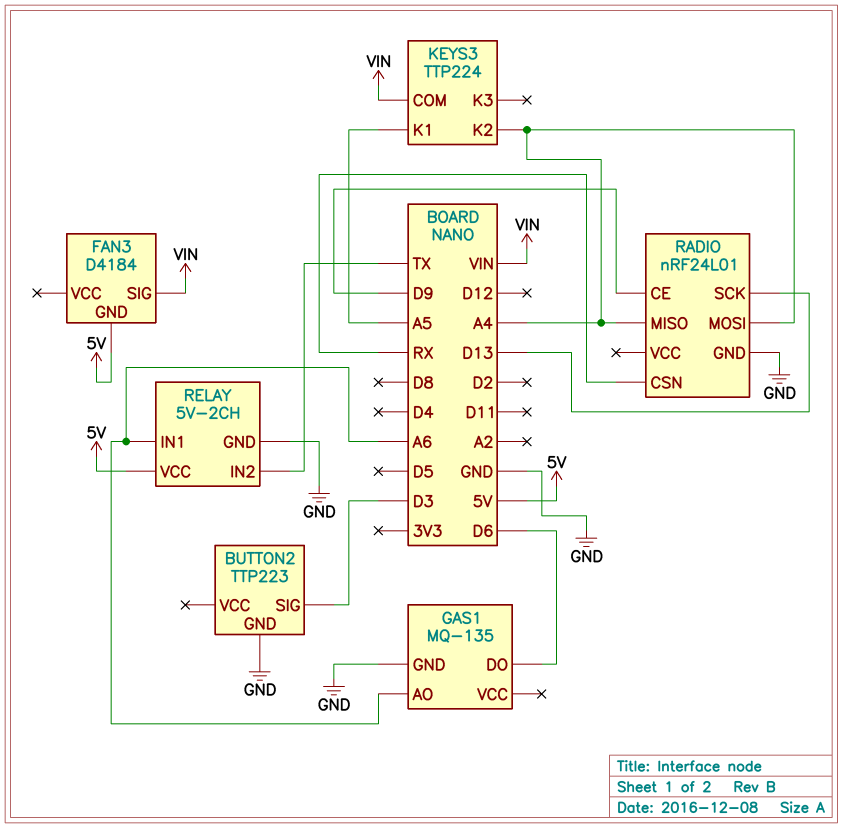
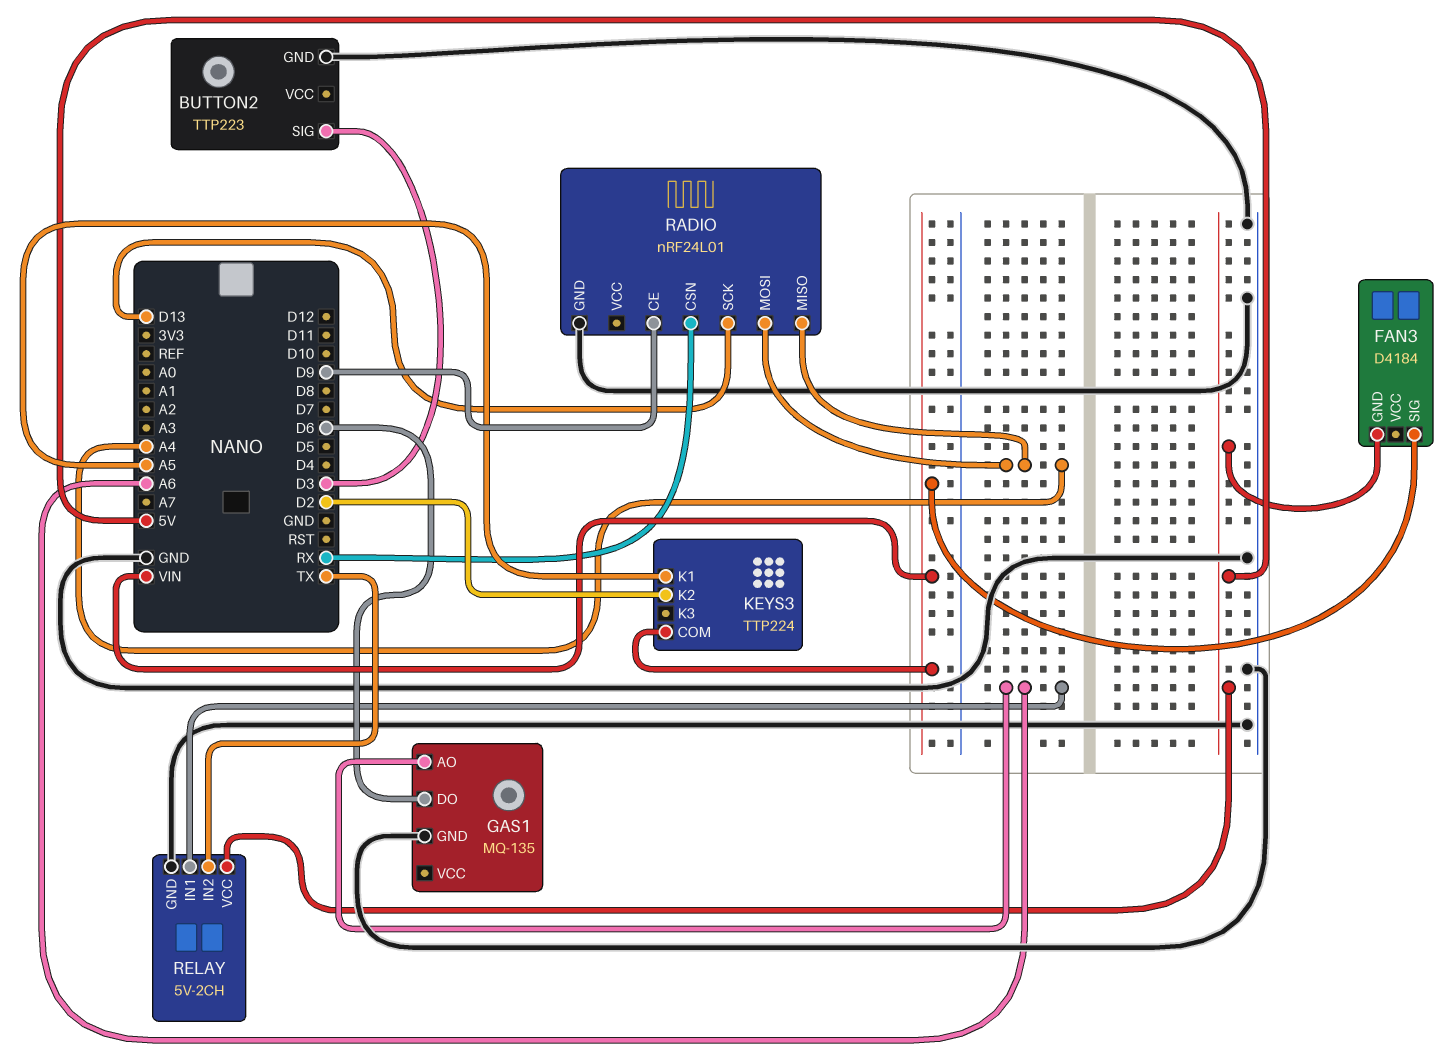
KEYS3 pin K2: A4 -> D2

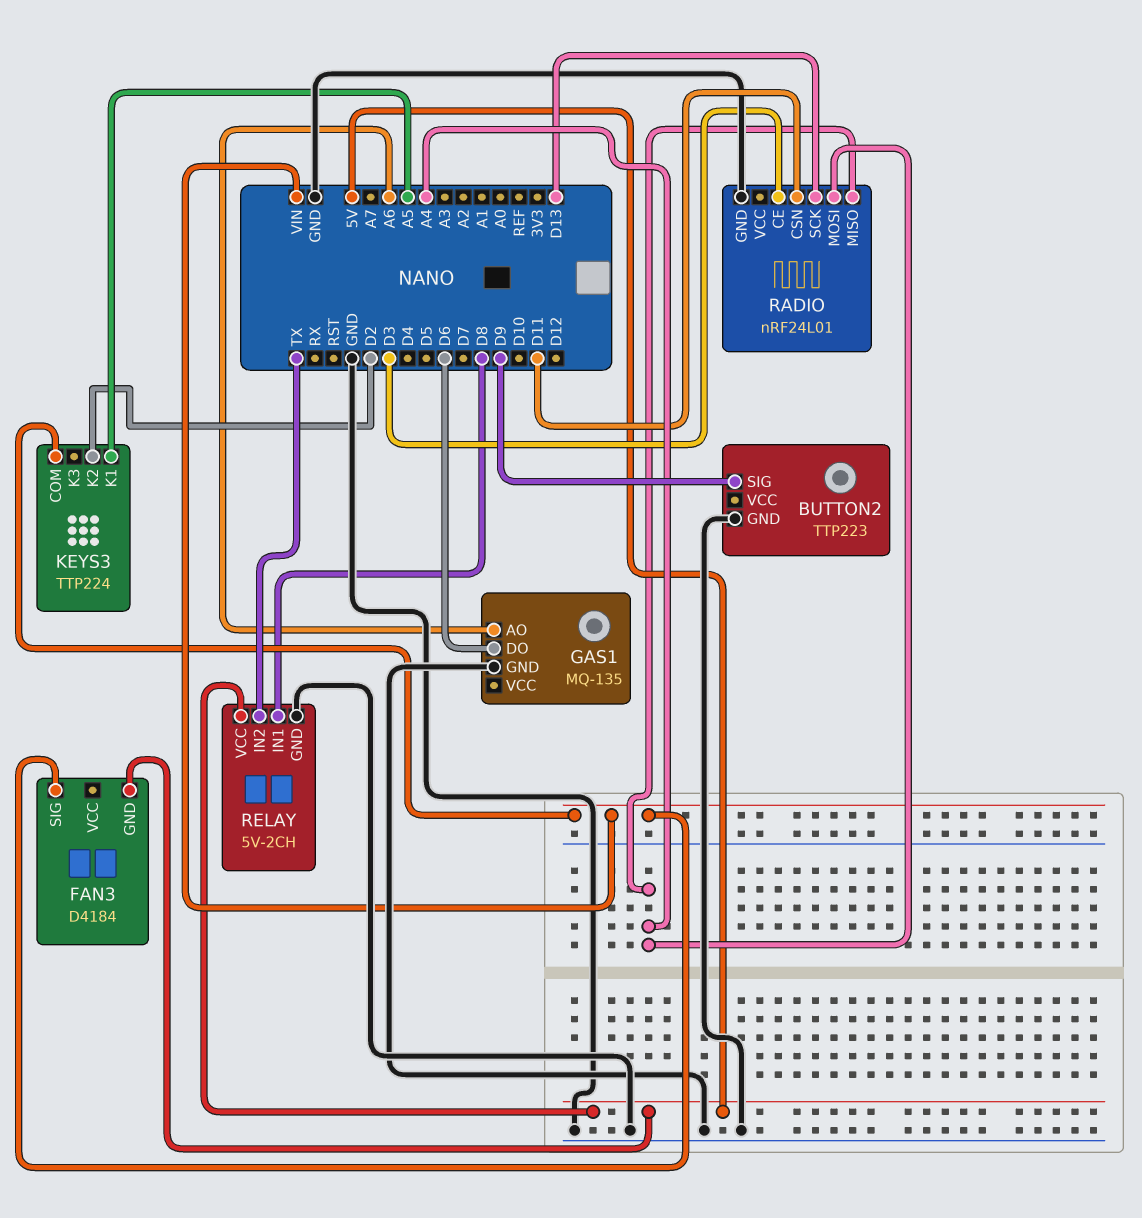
BUTTON2 pin SIG: D3 -> D9
RADIO pin CE: D9 -> D3
RADIO pin CSN: RX -> D11
RELAY pin IN1: A6 -> D8

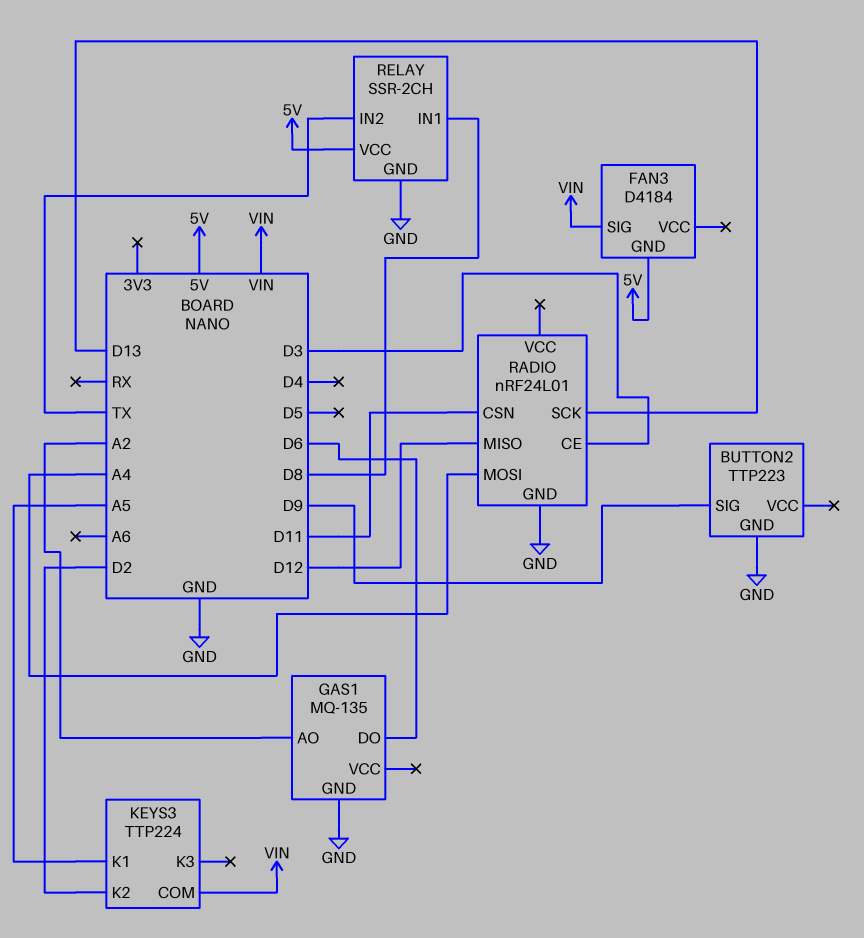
GAS1 pin AO: A6 -> A2
RADIO pin MISO: A4 -> D12
RELAY: 5V-2CH -> SSR-2CH

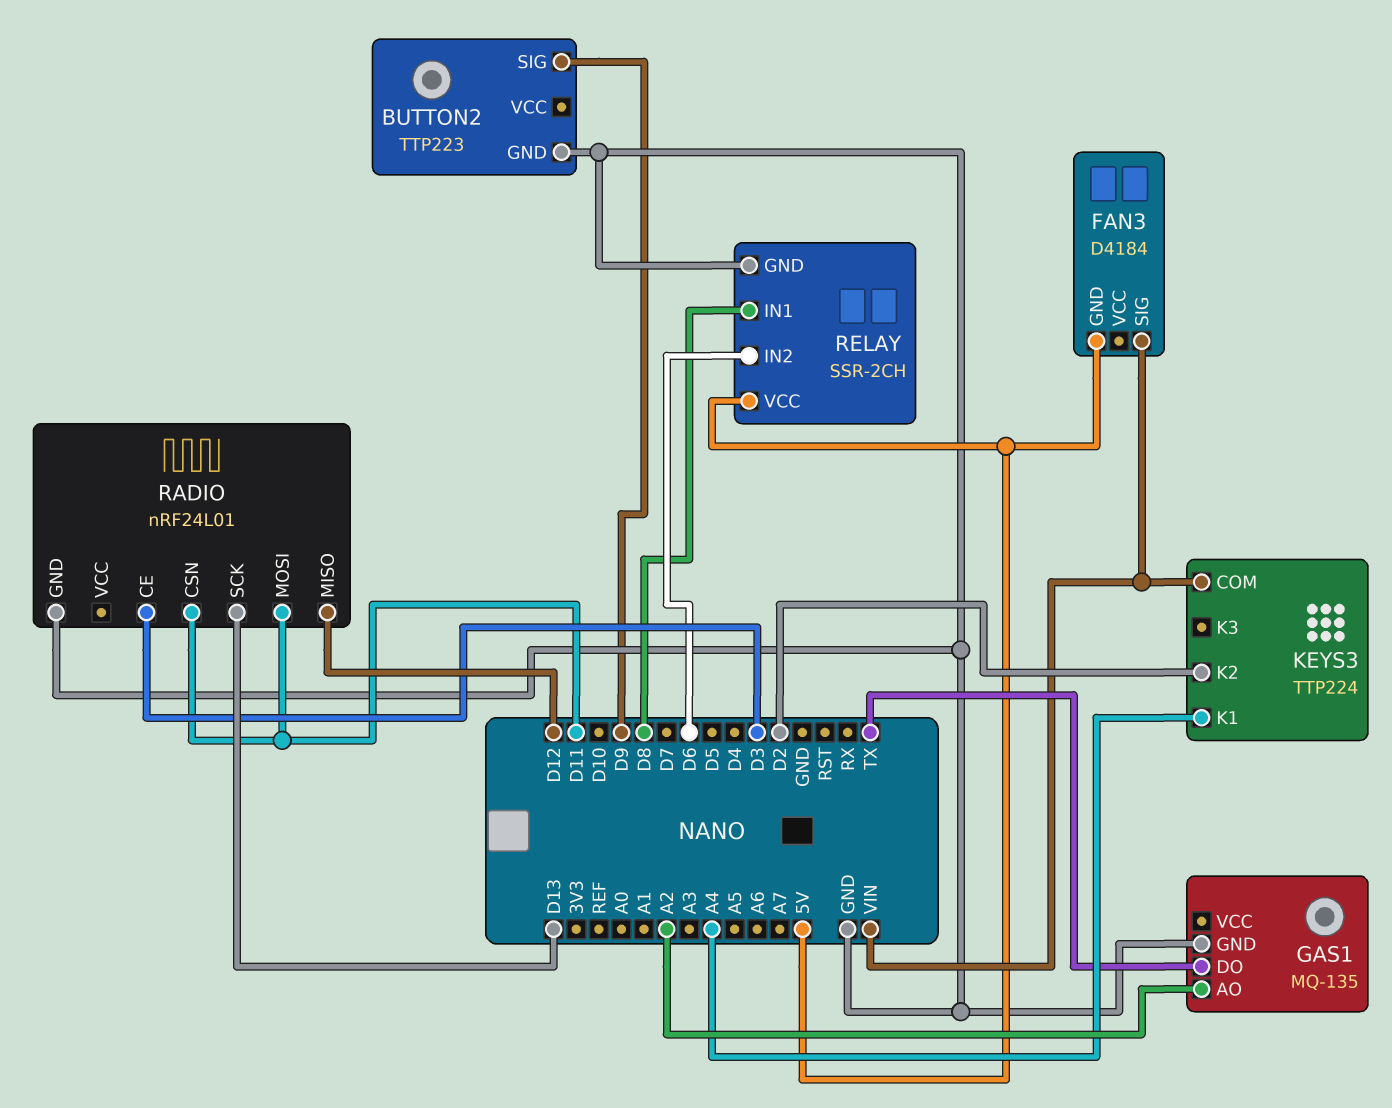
GAS1 pin DO: D6 -> TX
KEYS3 pin K1: A5 -> A4
RADIO pin MOSI: A4 -> D11
RELAY pin IN2: TX -> D6

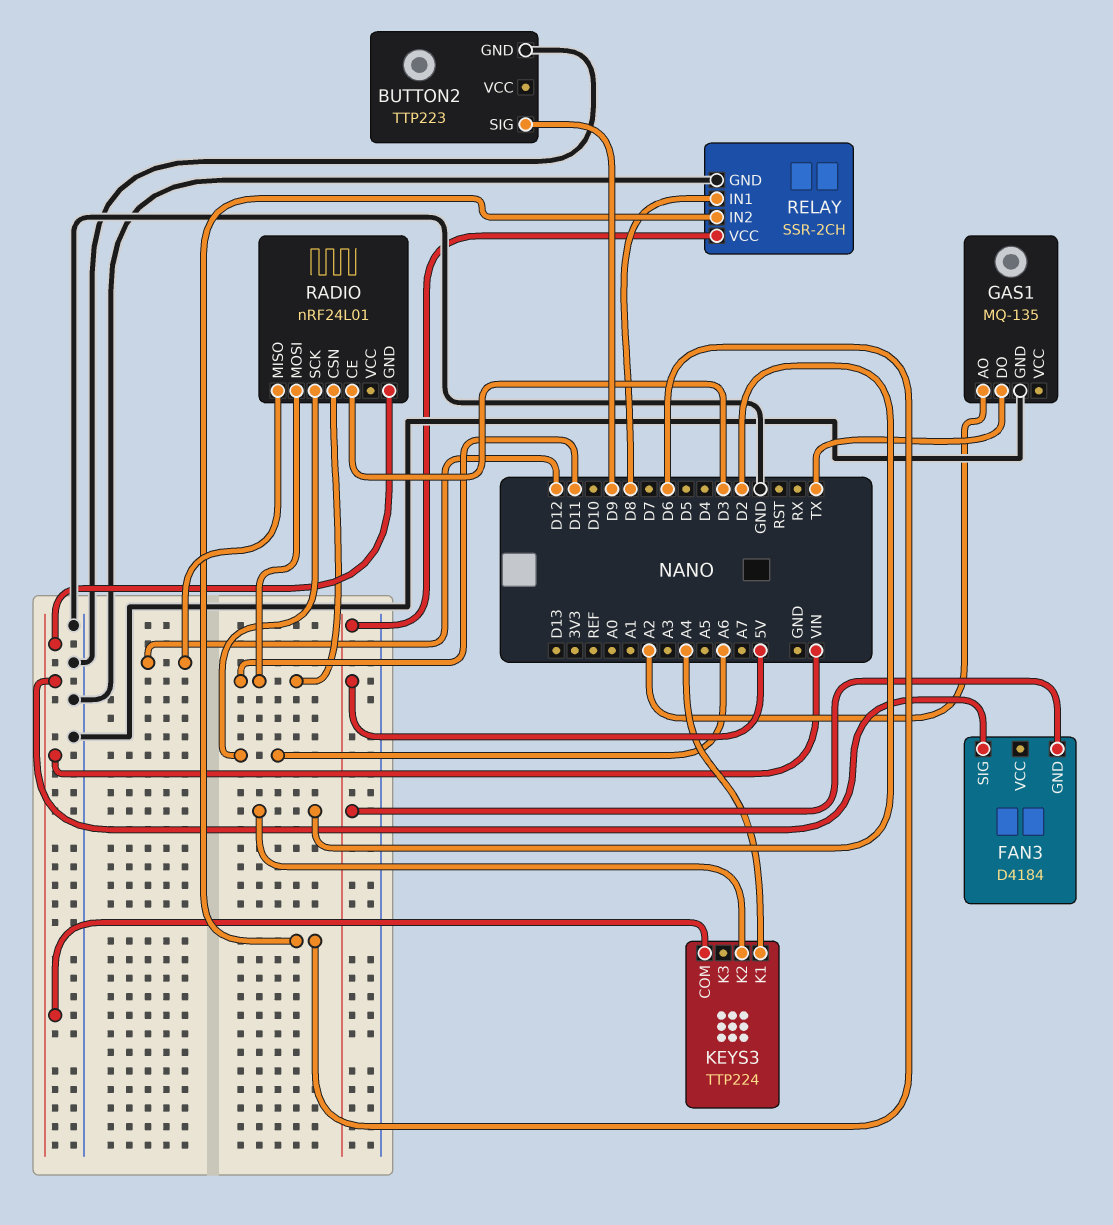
RADIO pin GND: GND -> VIN
RADIO pin SCK: D13 -> A6

